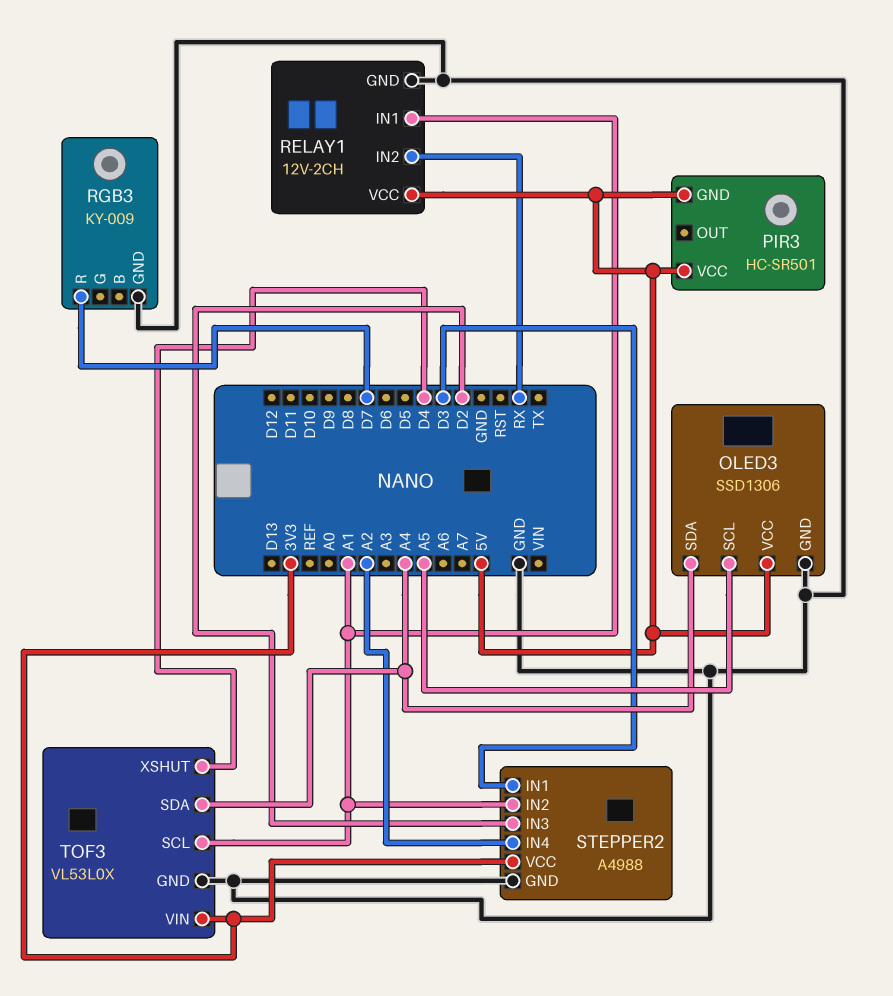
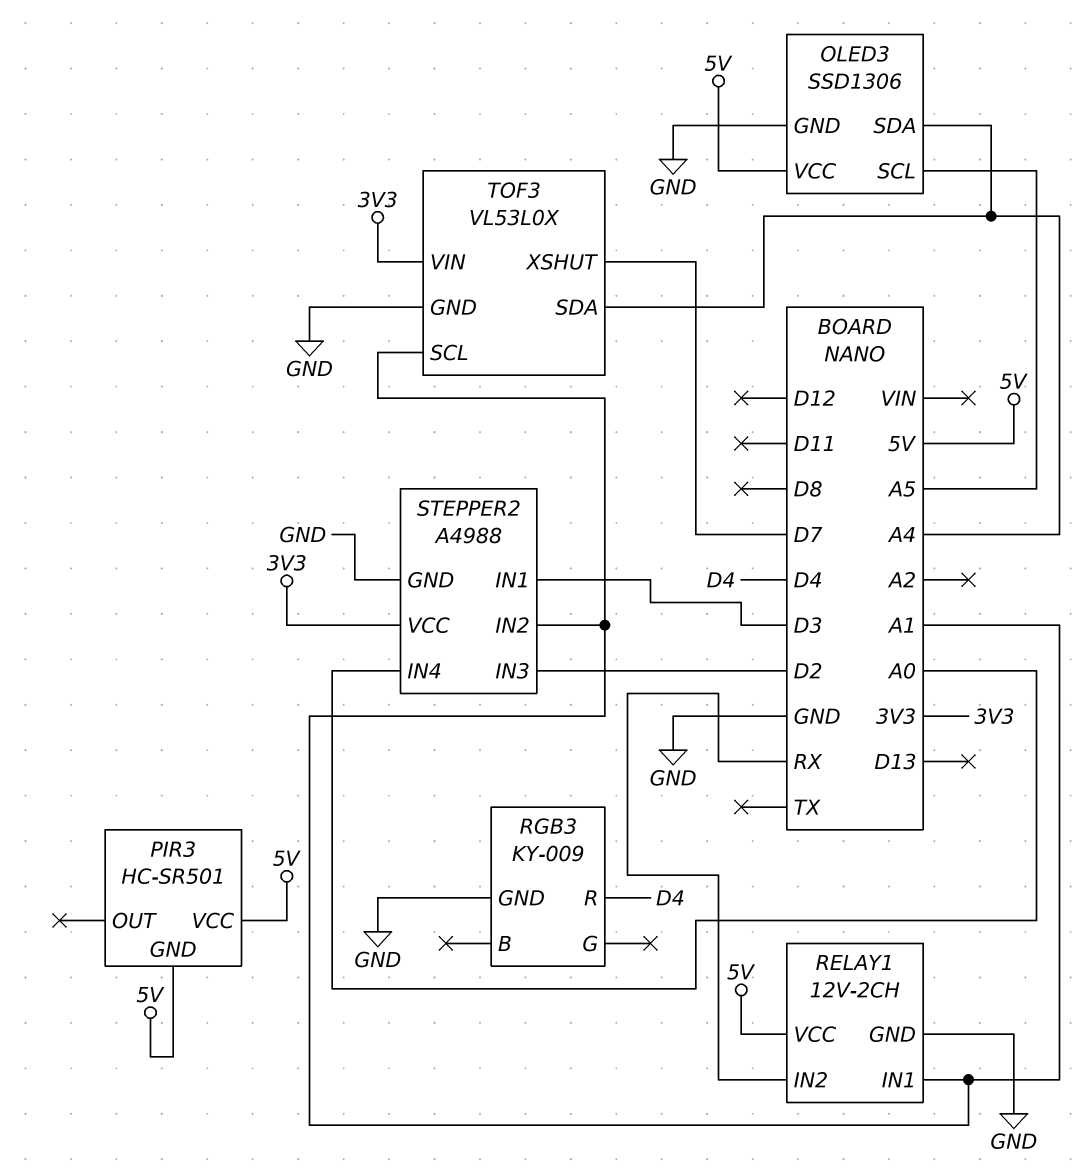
RGB3 pin R: D7 -> D4
STEPPER2 pin IN4: A2 -> A0
TOF3 pin XSHUT: D4 -> D7

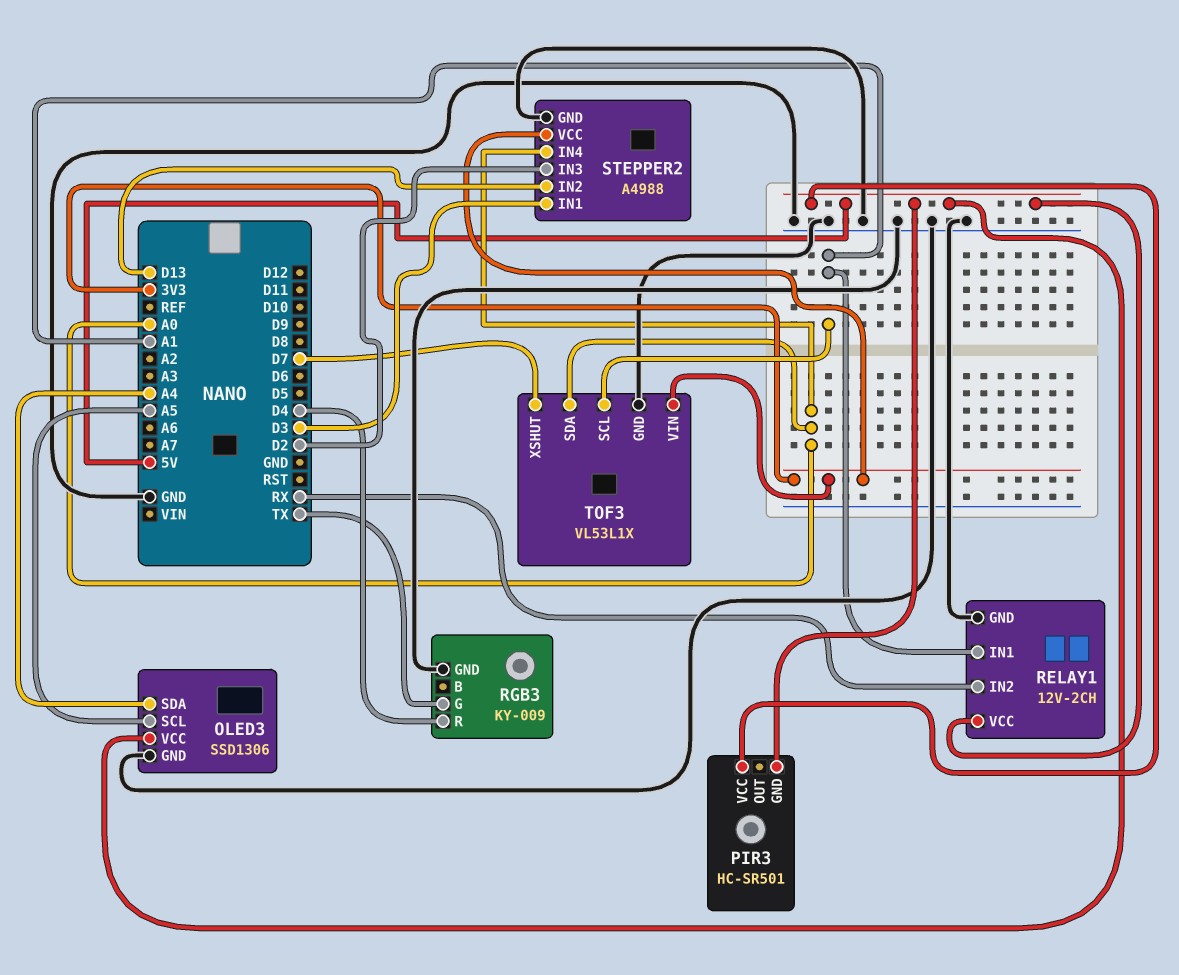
RGB3 pin G: none -> TX
STEPPER2 pin IN2: A1 -> D13
TOF3: VL53L0X -> VL53L1X
TOF3 pin SDA: A4 -> A0

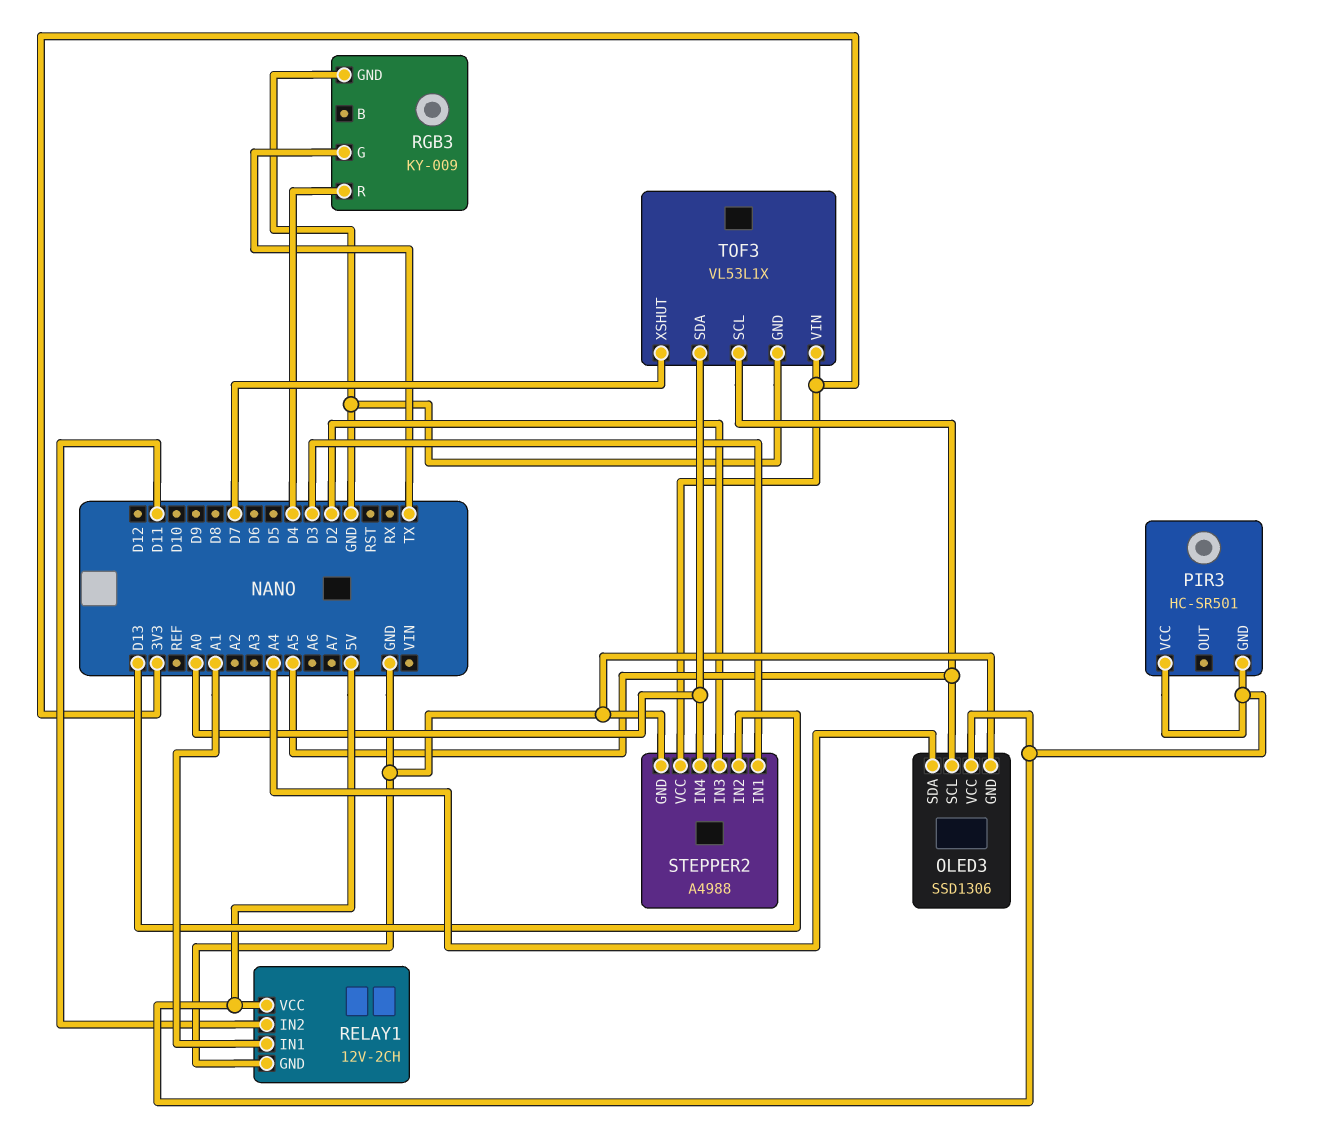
RELAY1 pin IN2: RX -> D11
TOF3 pin SCL: A1 -> A5

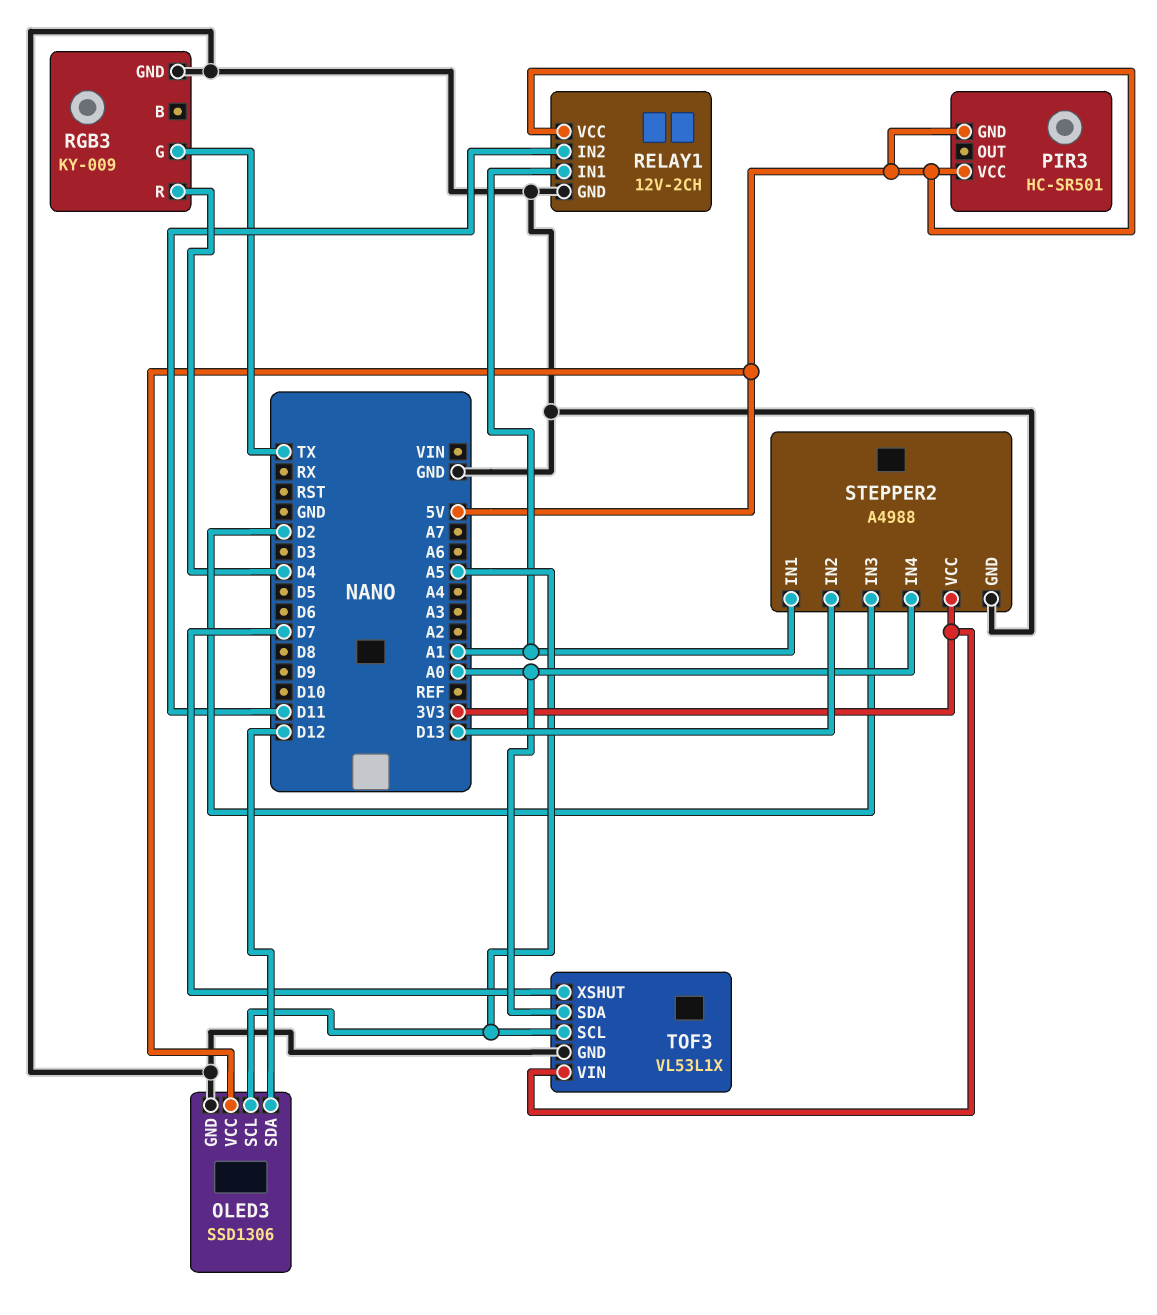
OLED3 pin SDA: A4 -> D12
STEPPER2 pin IN1: D3 -> A1

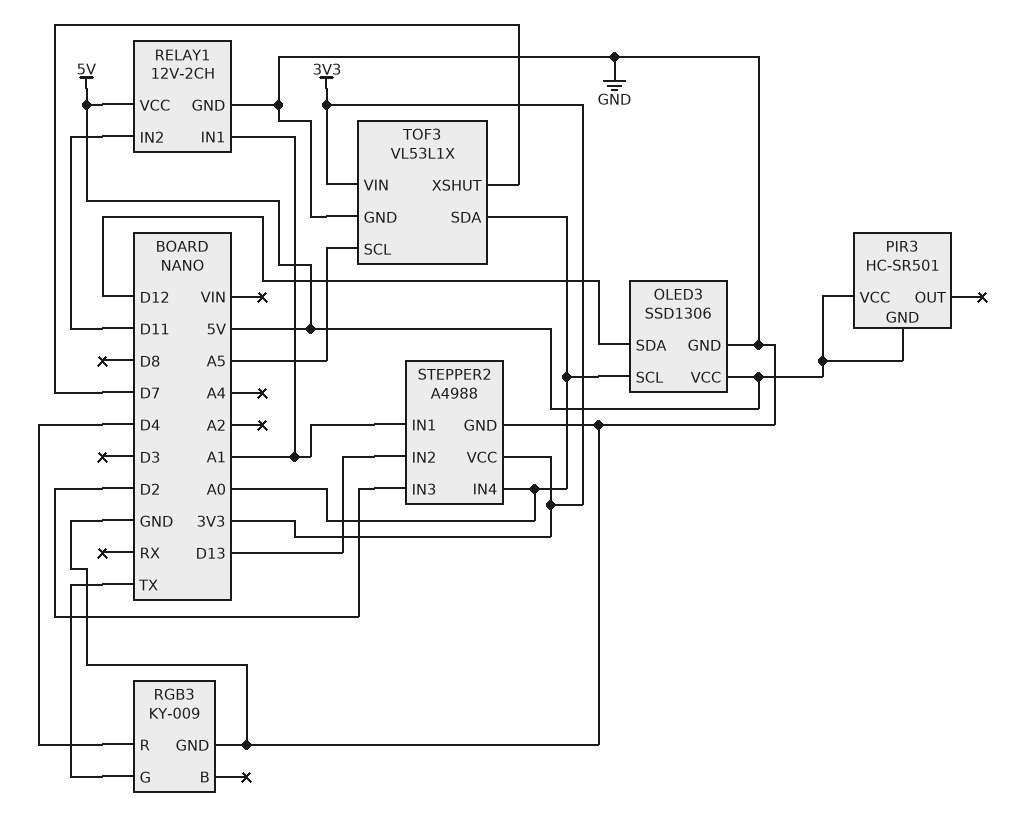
OLED3 pin SCL: A5 -> A0

